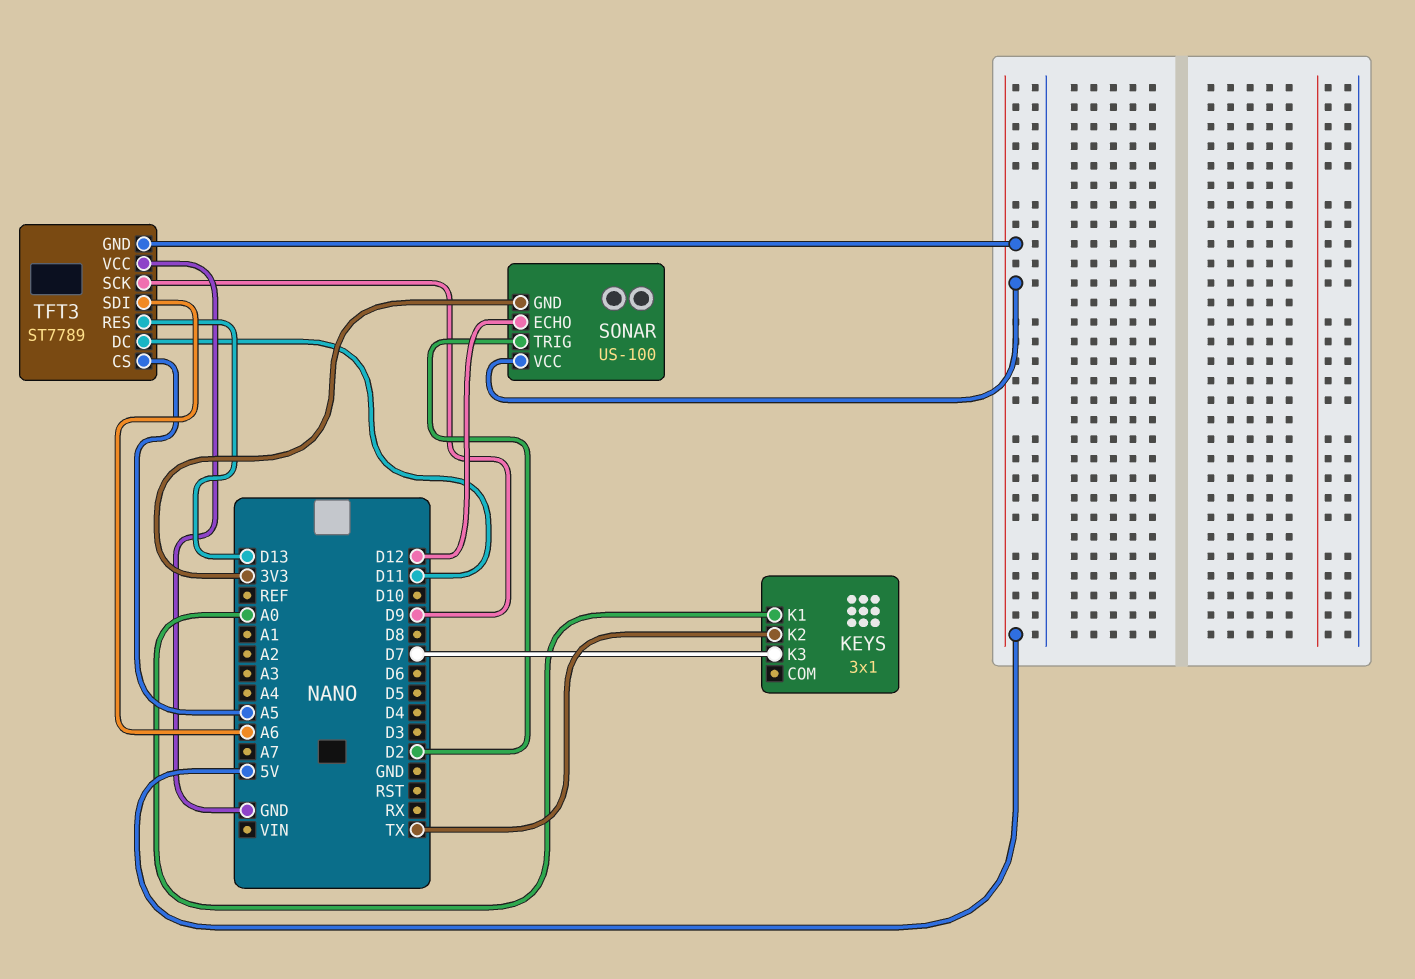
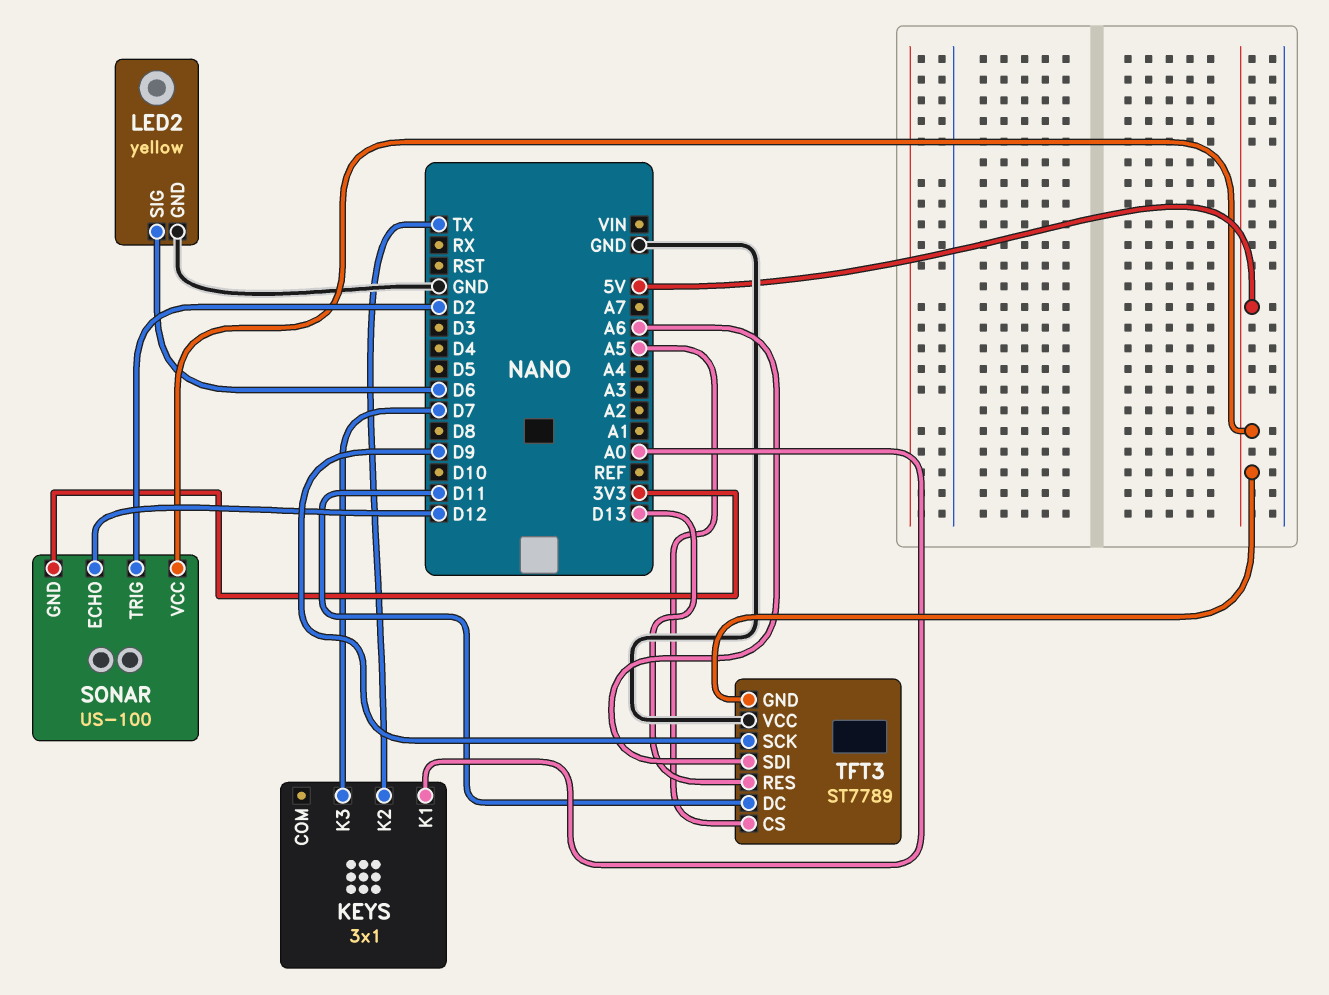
LED2: none -> yellow
LED2 pin GND: none -> GND
LED2 pin SIG: none -> D6

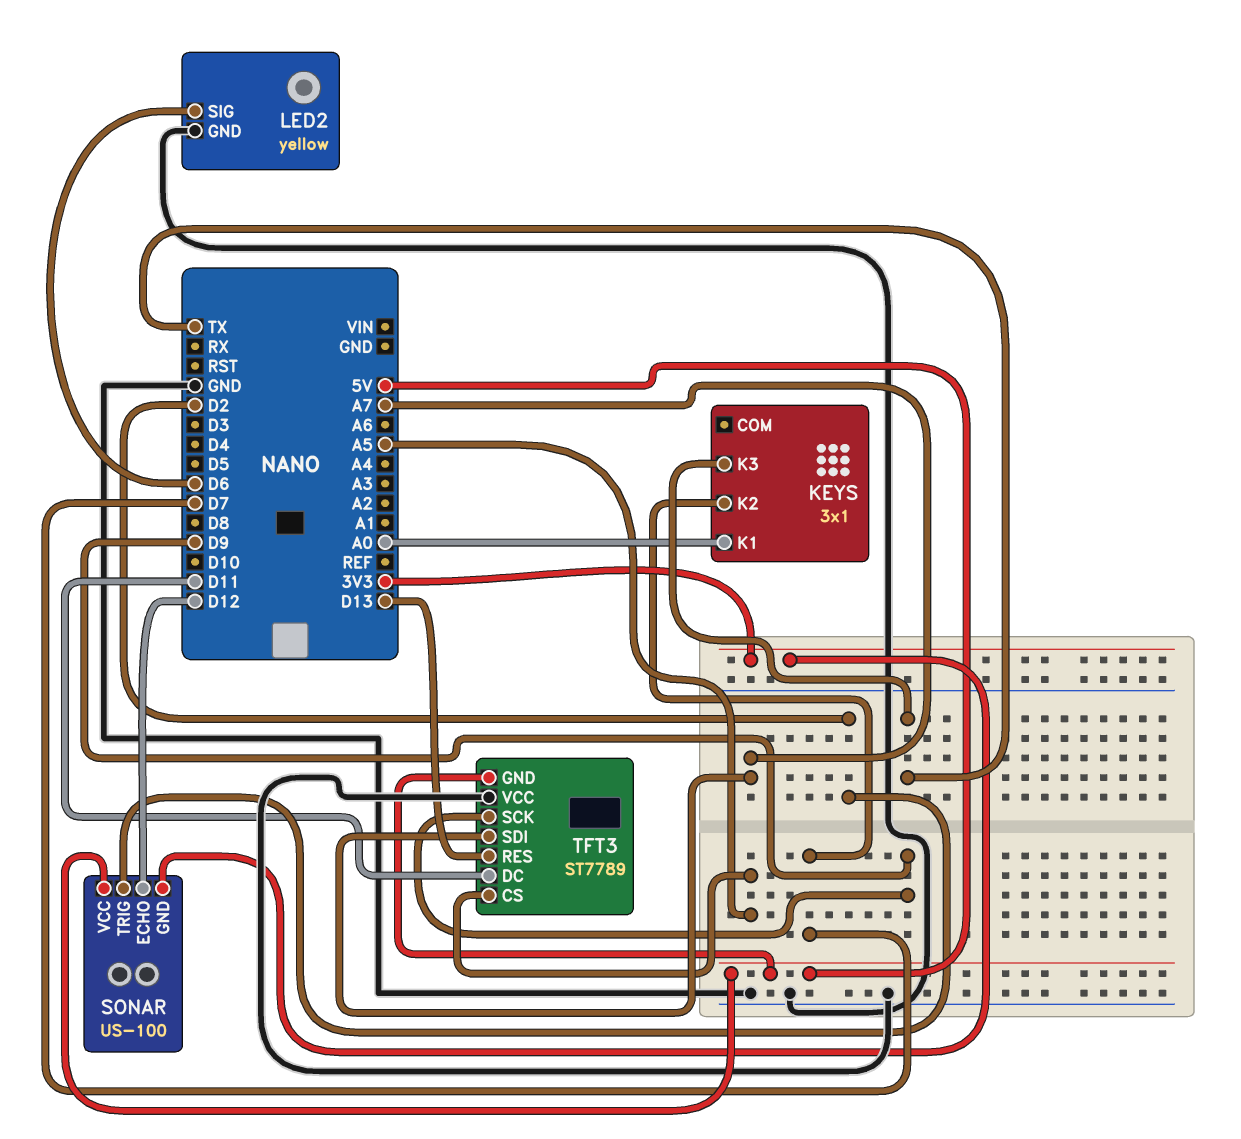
KEYS pin K2: TX -> D7
KEYS pin K3: D7 -> TX
TFT3 pin SDI: A6 -> A7

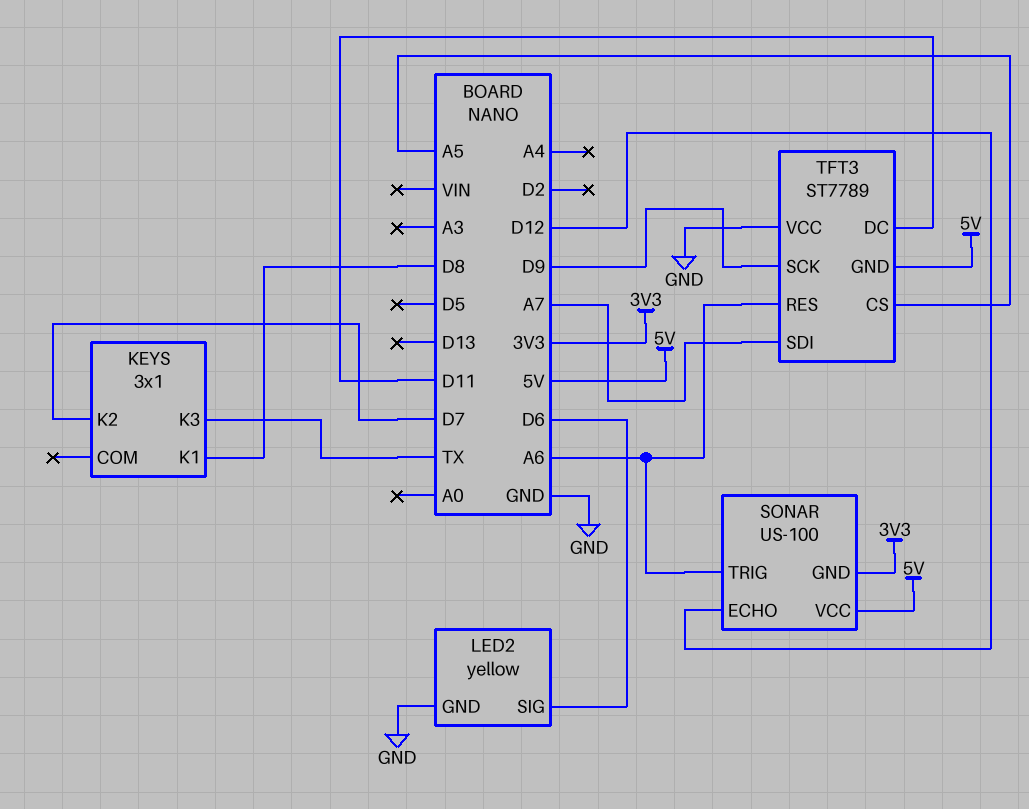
KEYS pin K1: A0 -> D8
SONAR pin TRIG: D2 -> A6
TFT3 pin RES: D13 -> A6

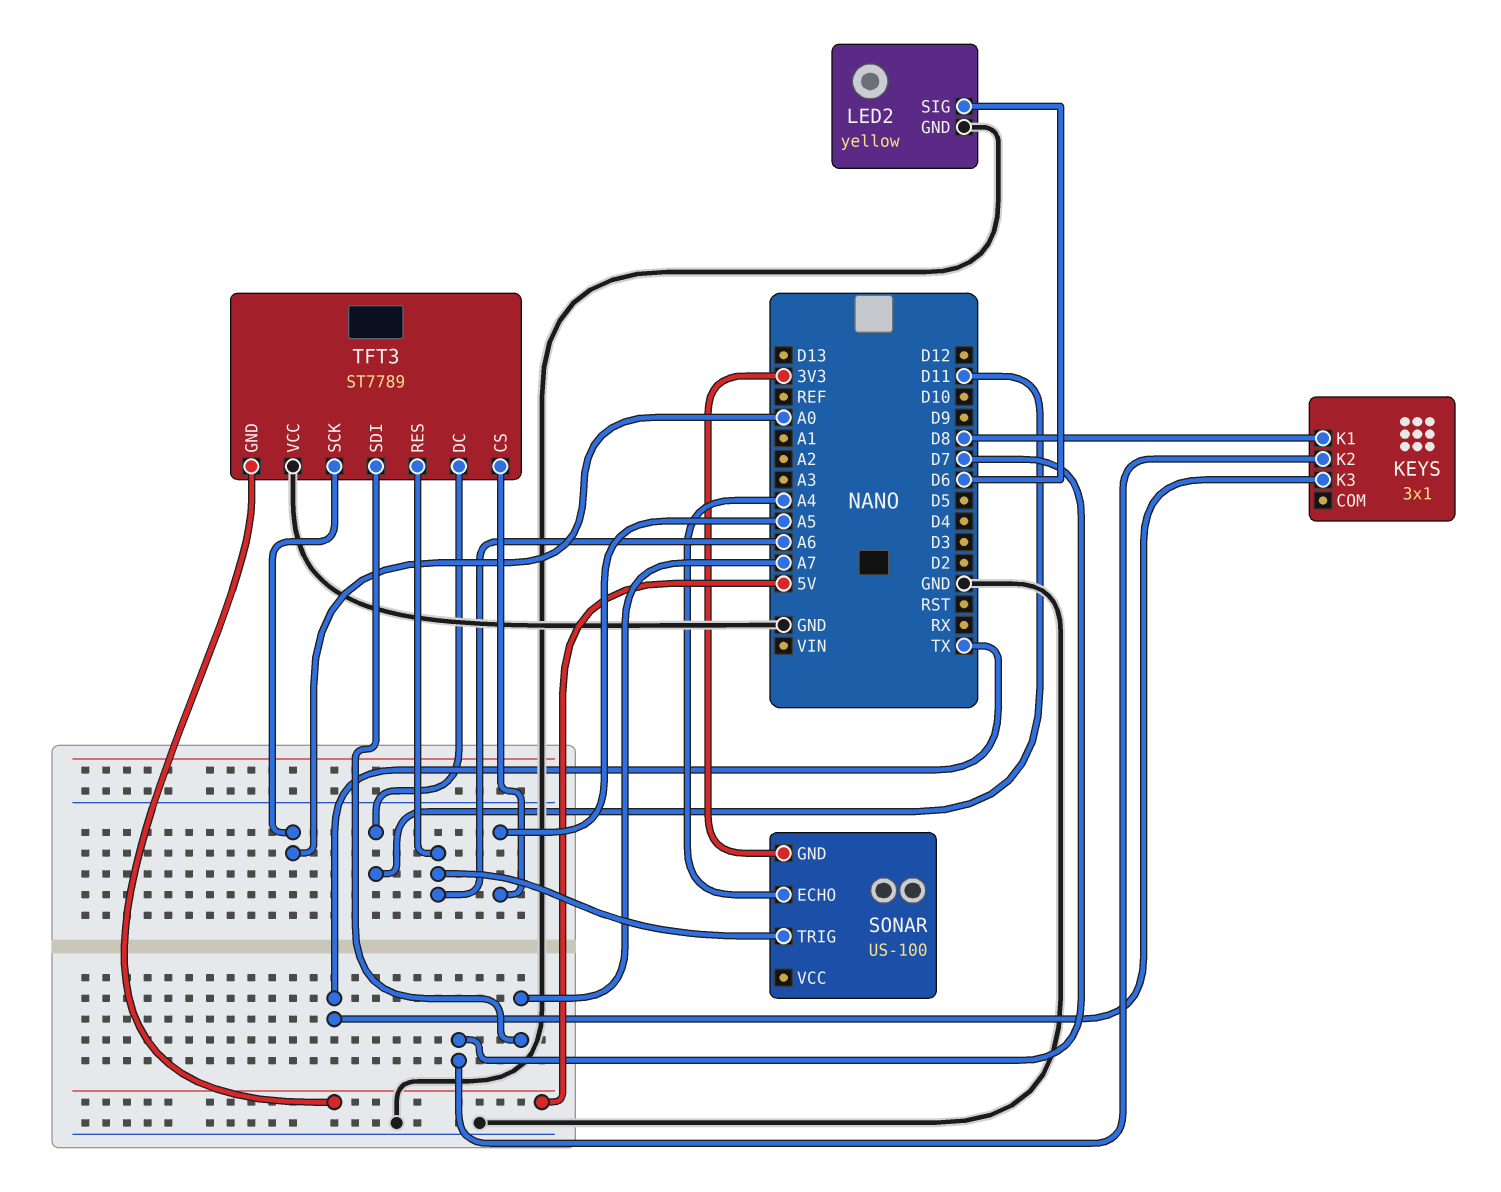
SONAR pin ECHO: D12 -> A4
SONAR pin VCC: 5V -> none
TFT3 pin SCK: D9 -> A0

